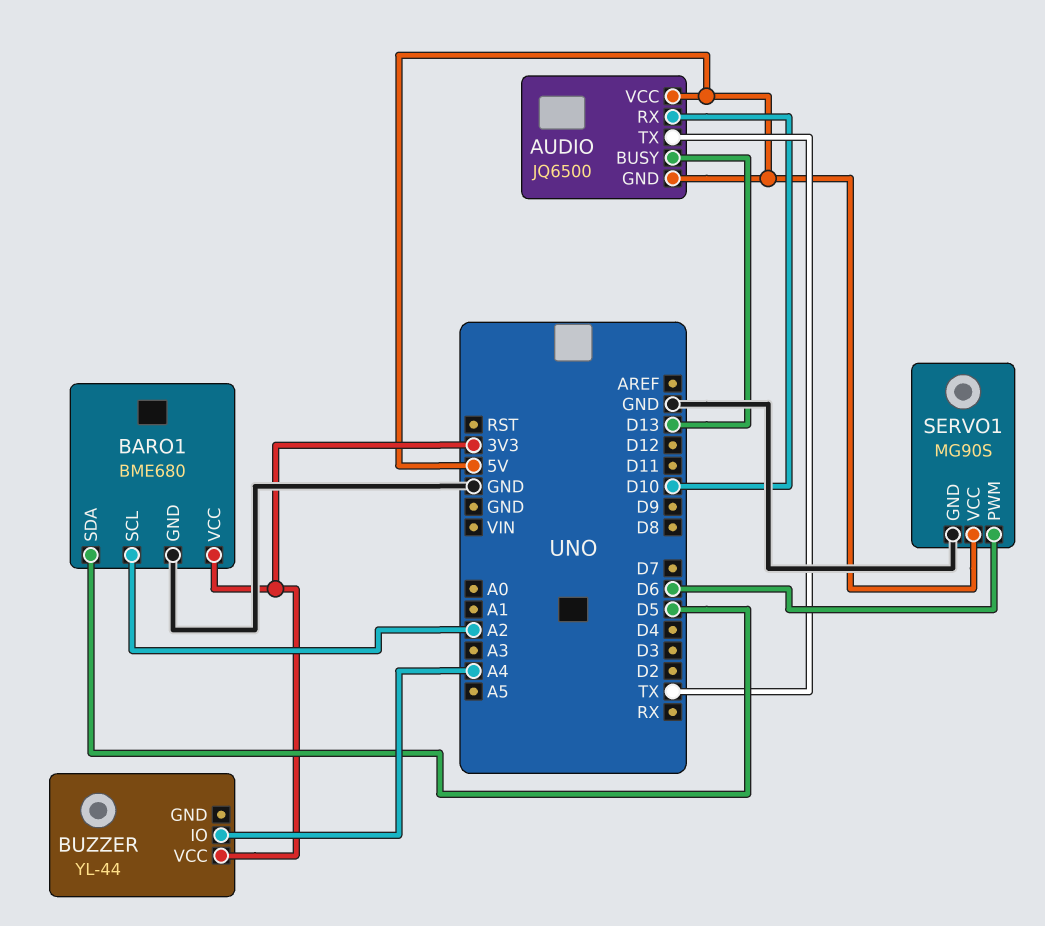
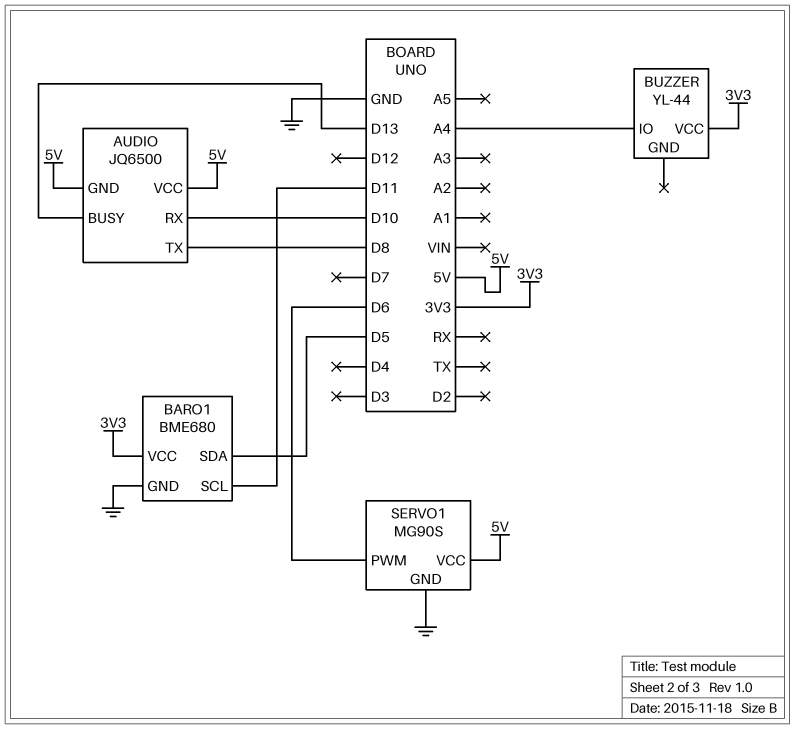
AUDIO pin TX: TX -> D8
BARO1 pin SCL: A2 -> D11

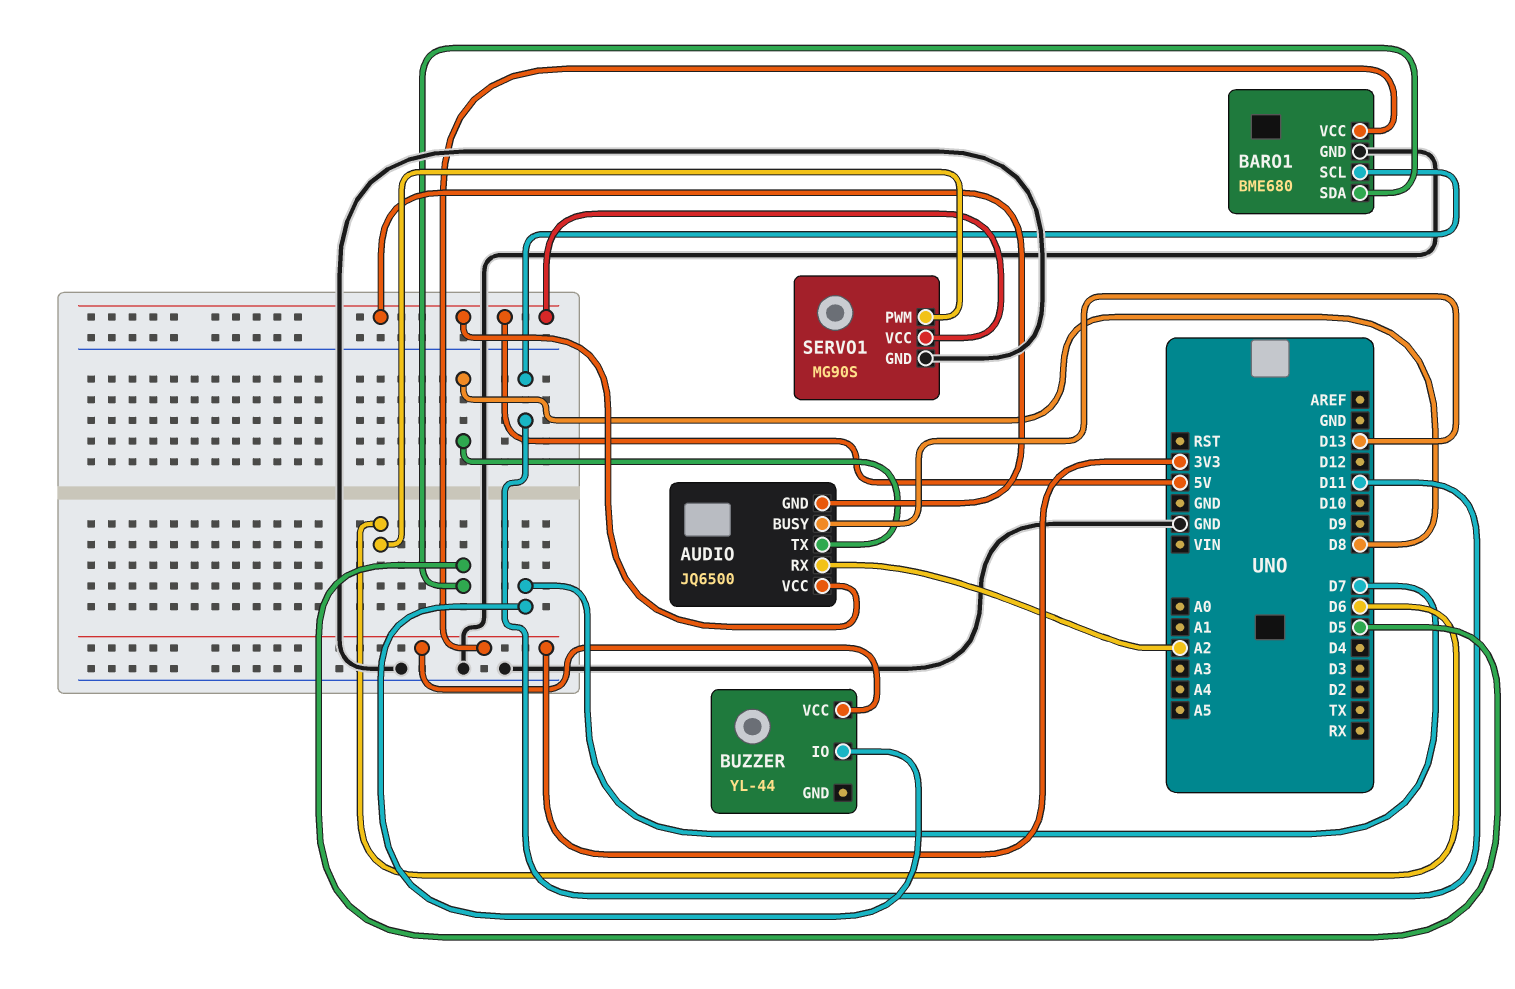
AUDIO pin RX: D10 -> A2
BUZZER pin IO: A4 -> D7

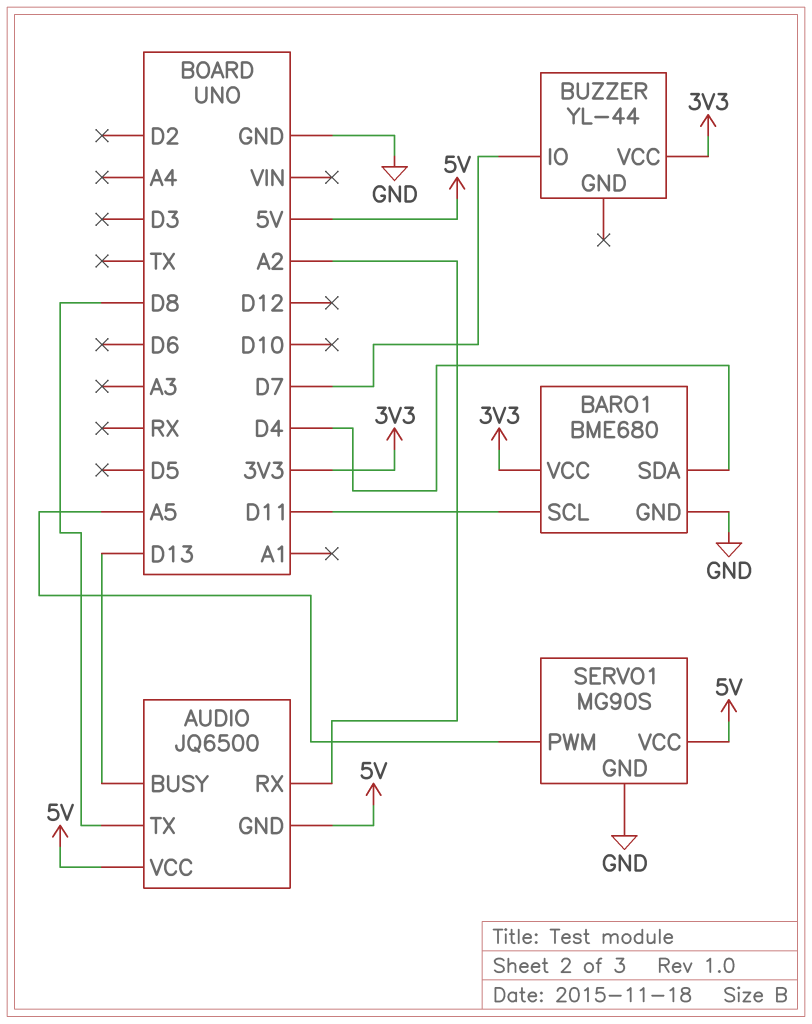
BARO1 pin SDA: D5 -> D4
SERVO1 pin PWM: D6 -> A5

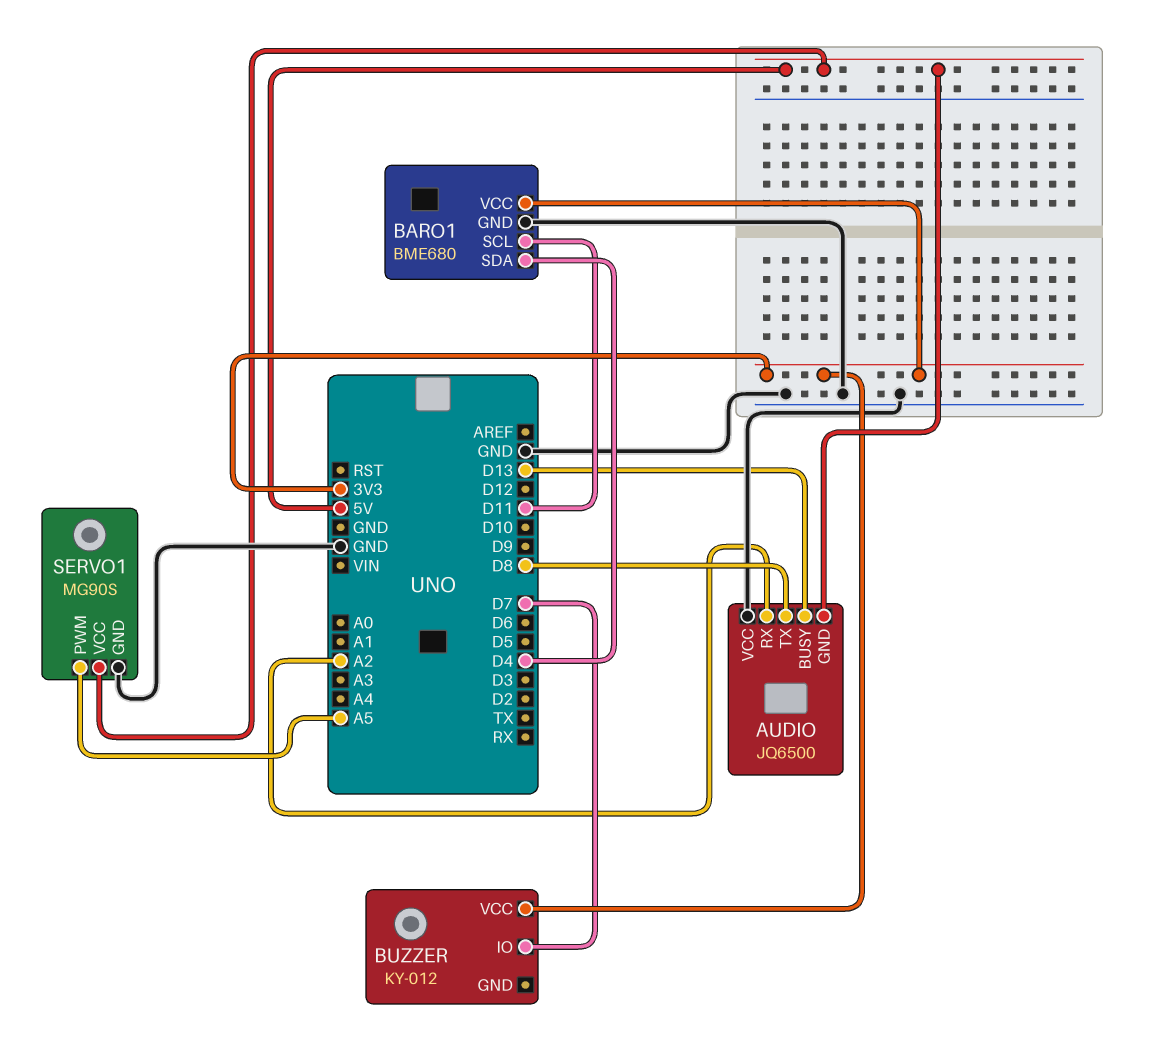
AUDIO pin VCC: 5V -> GND
BUZZER: YL-44 -> KY-012

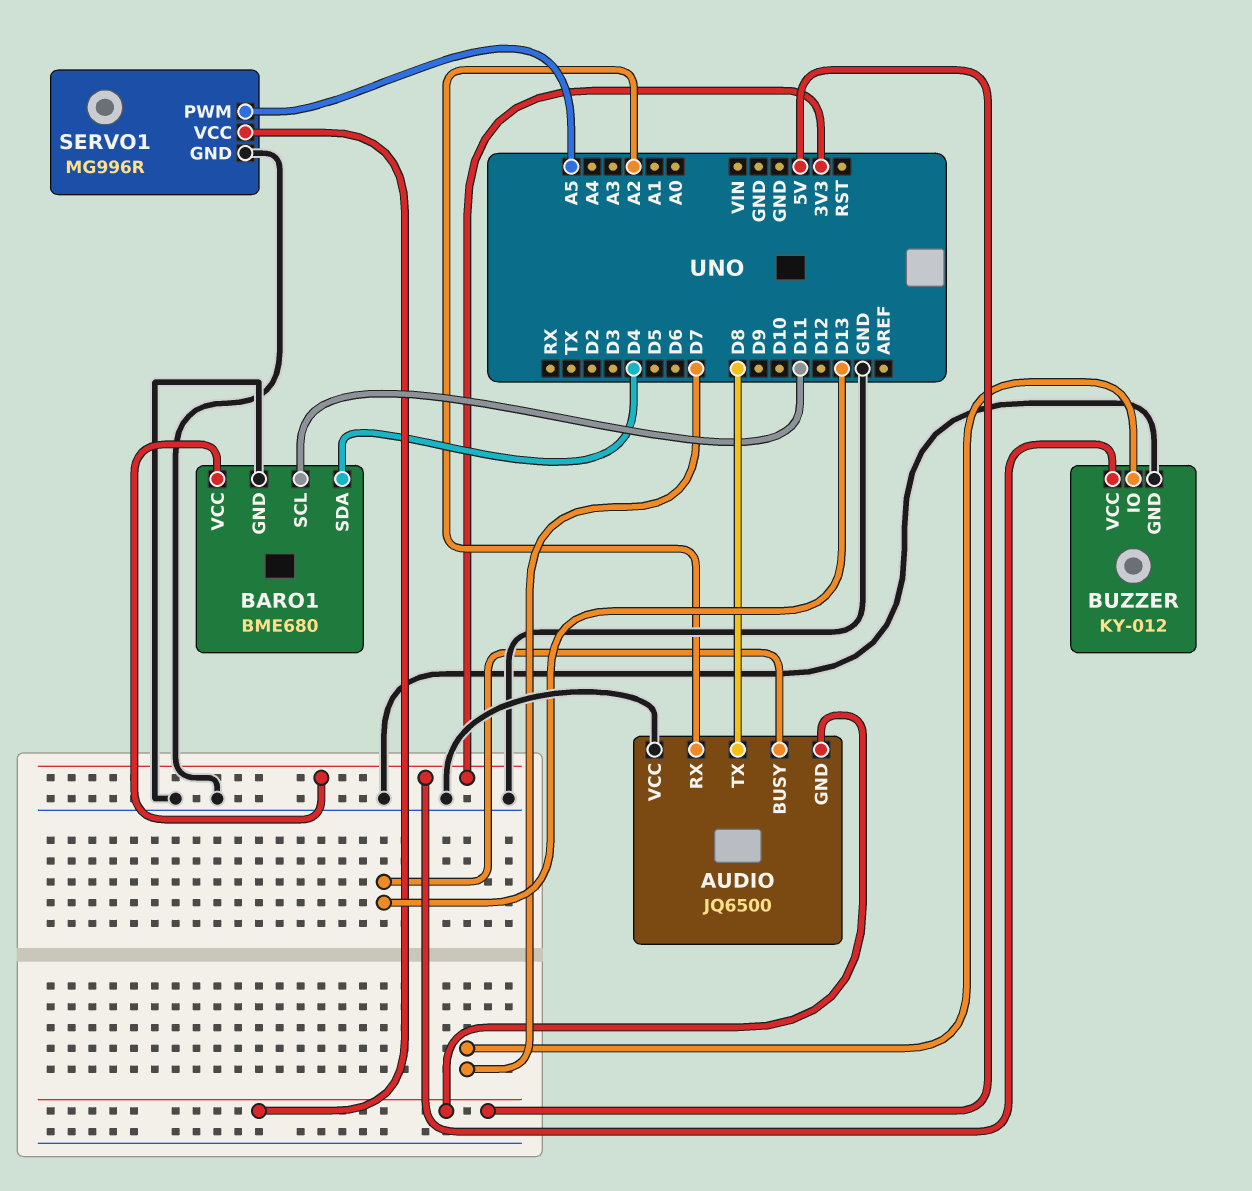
BUZZER pin GND: none -> GND
SERVO1: MG90S -> MG996R

